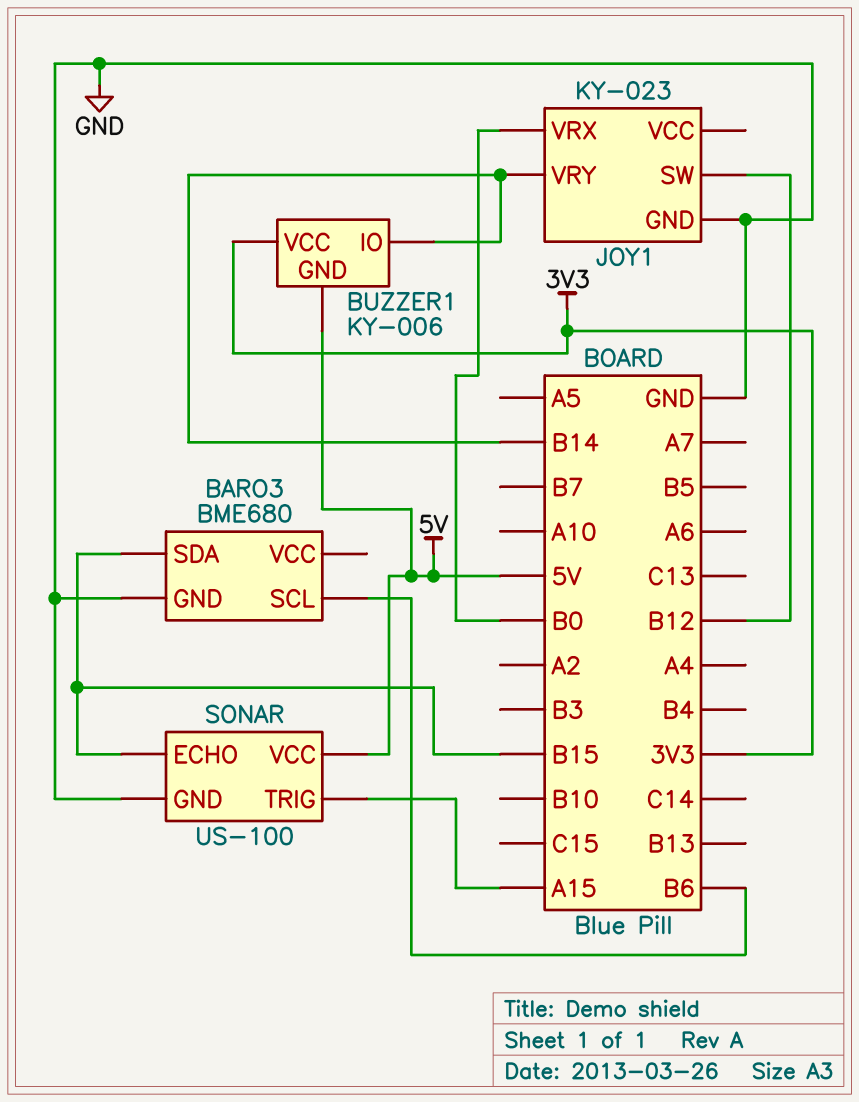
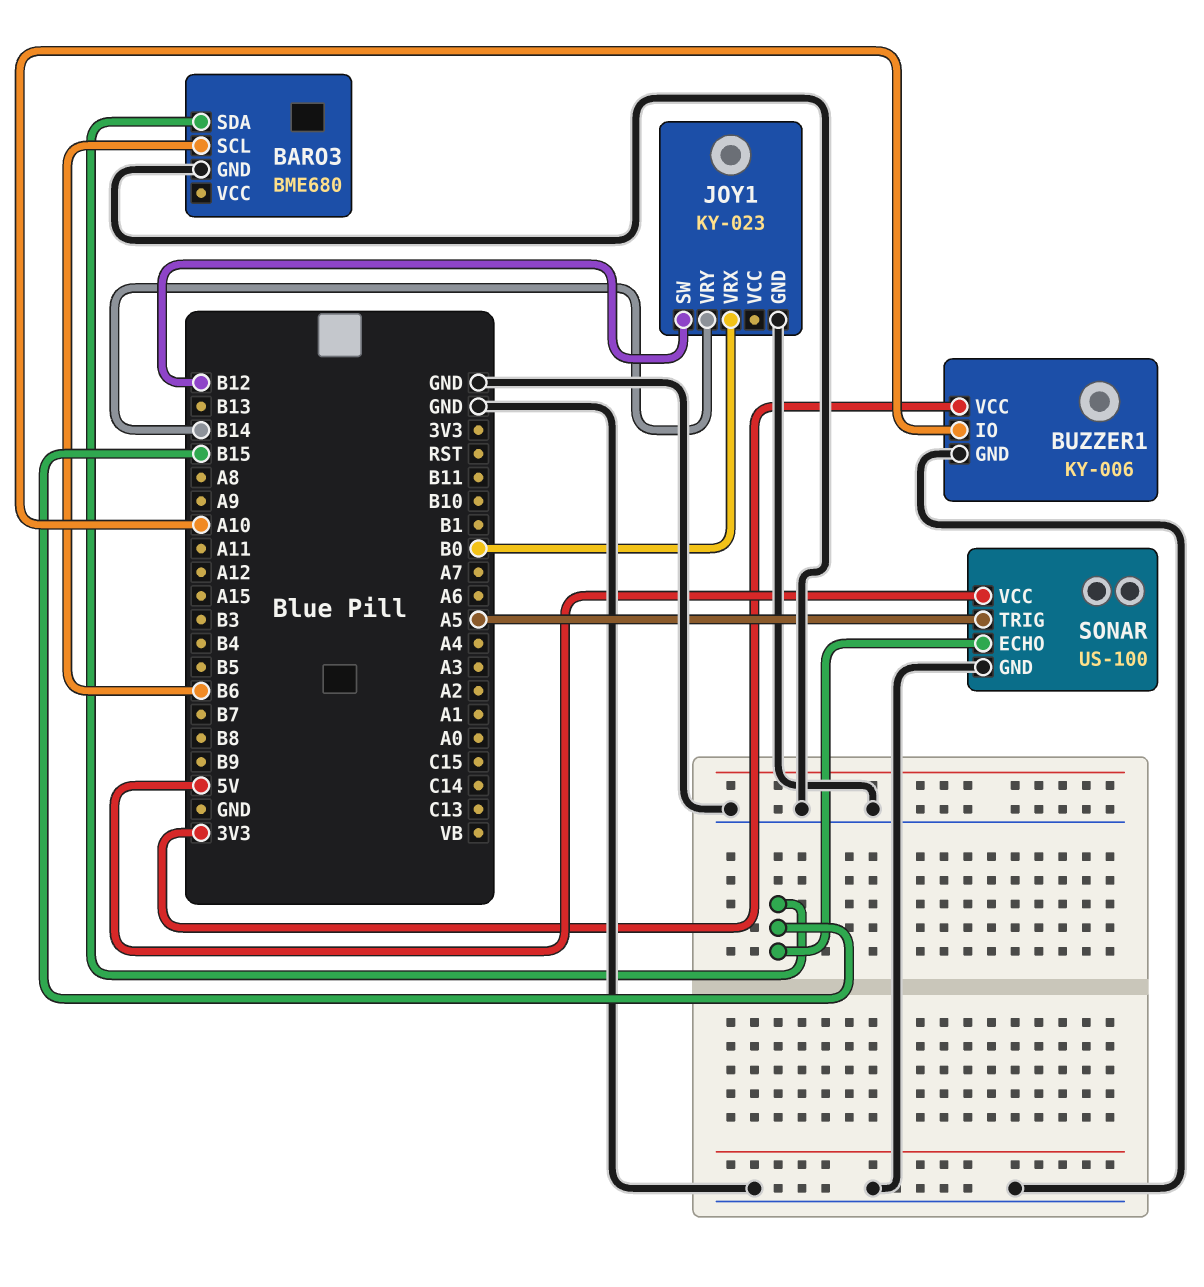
BUZZER1 pin GND: 5V -> GND
BUZZER1 pin IO: B14 -> A10
SONAR pin TRIG: A15 -> A5

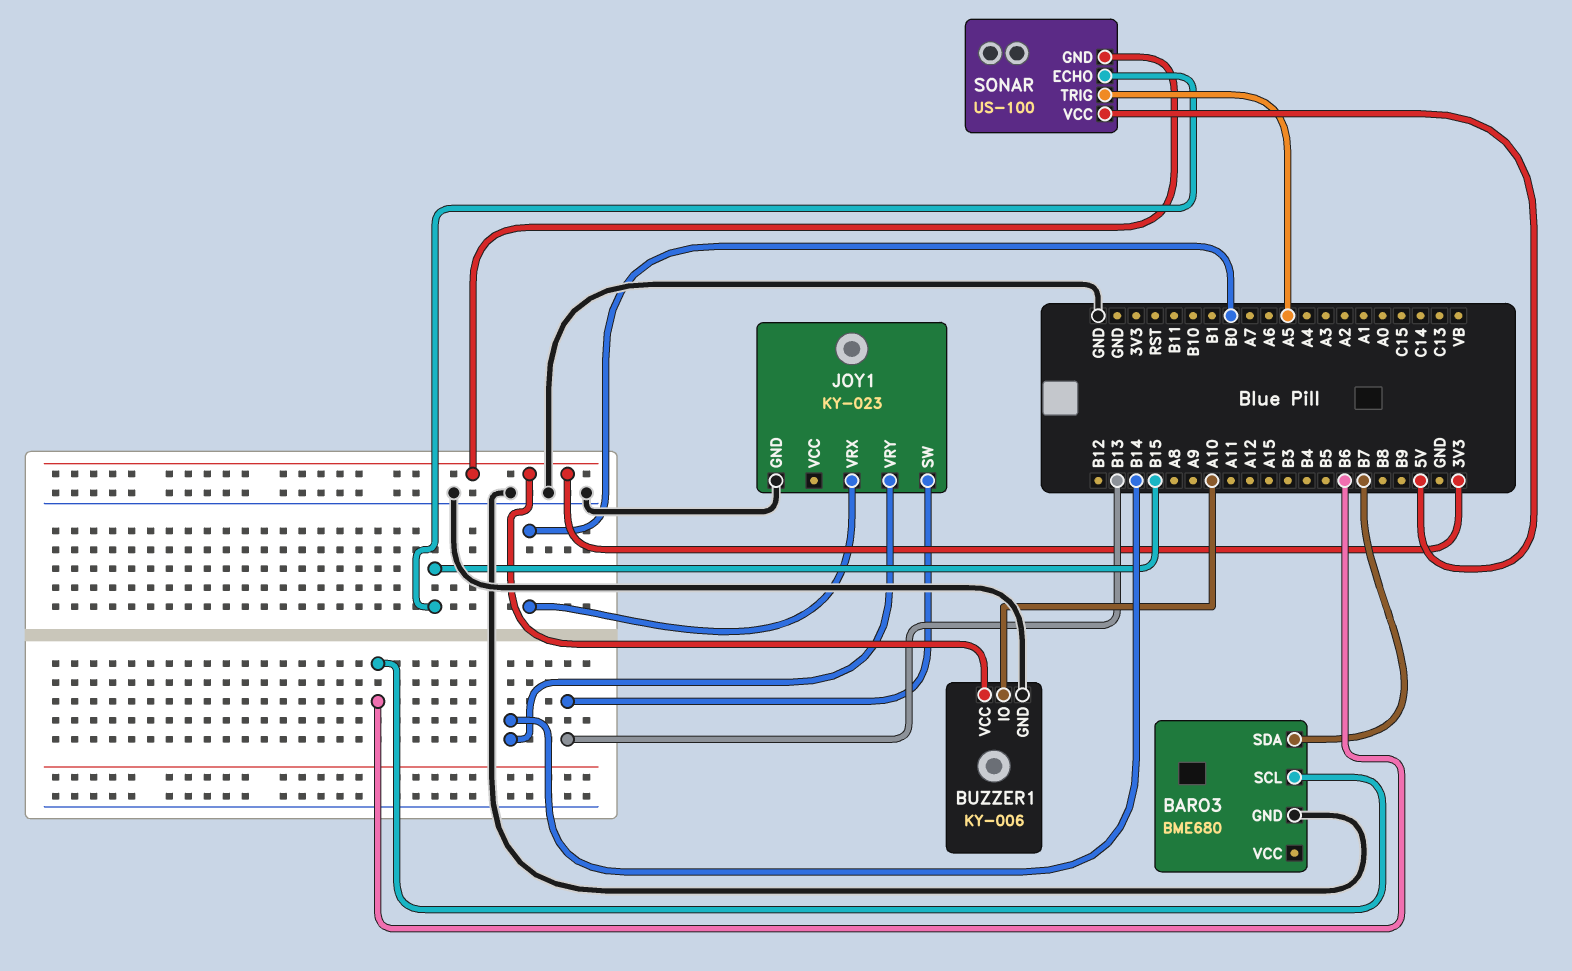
BARO3 pin SDA: B15 -> B7
JOY1 pin SW: B12 -> B13
SONAR pin GND: GND -> 3V3

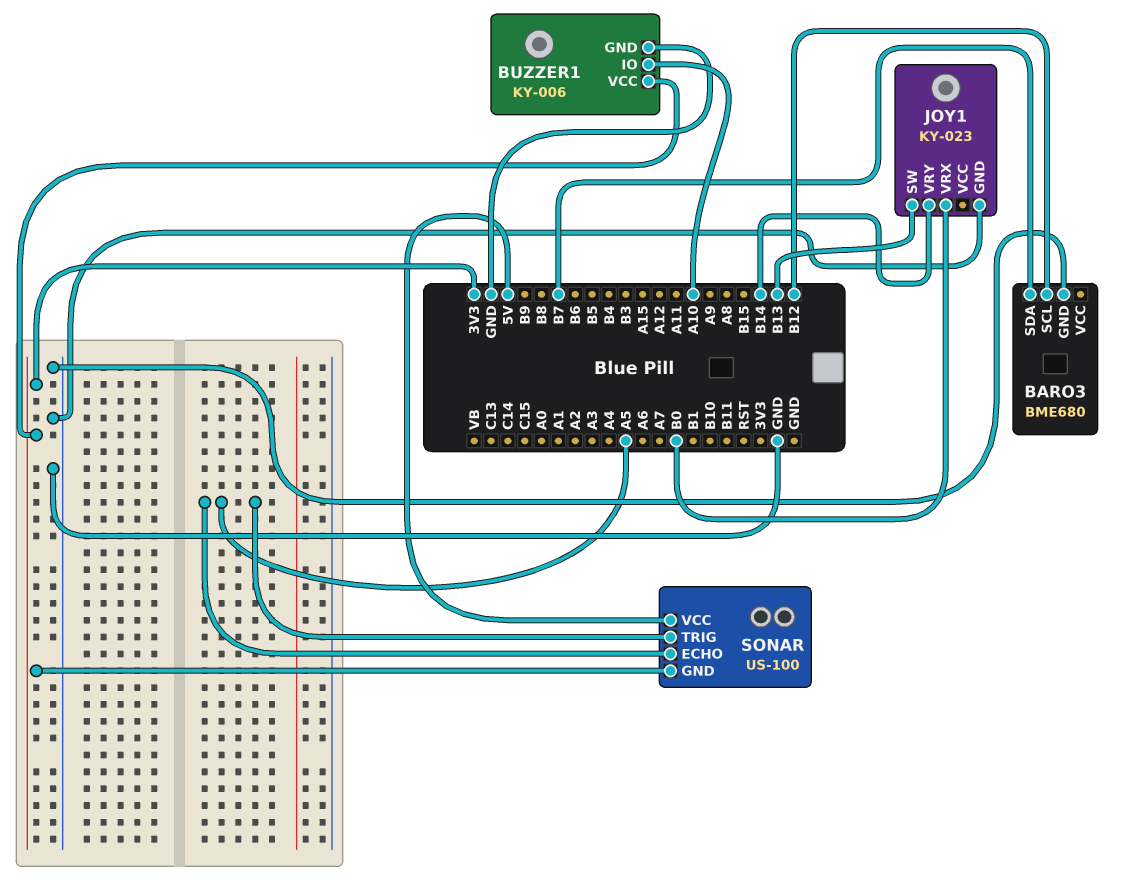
BARO3 pin SCL: B6 -> B12
SONAR pin ECHO: B15 -> A5

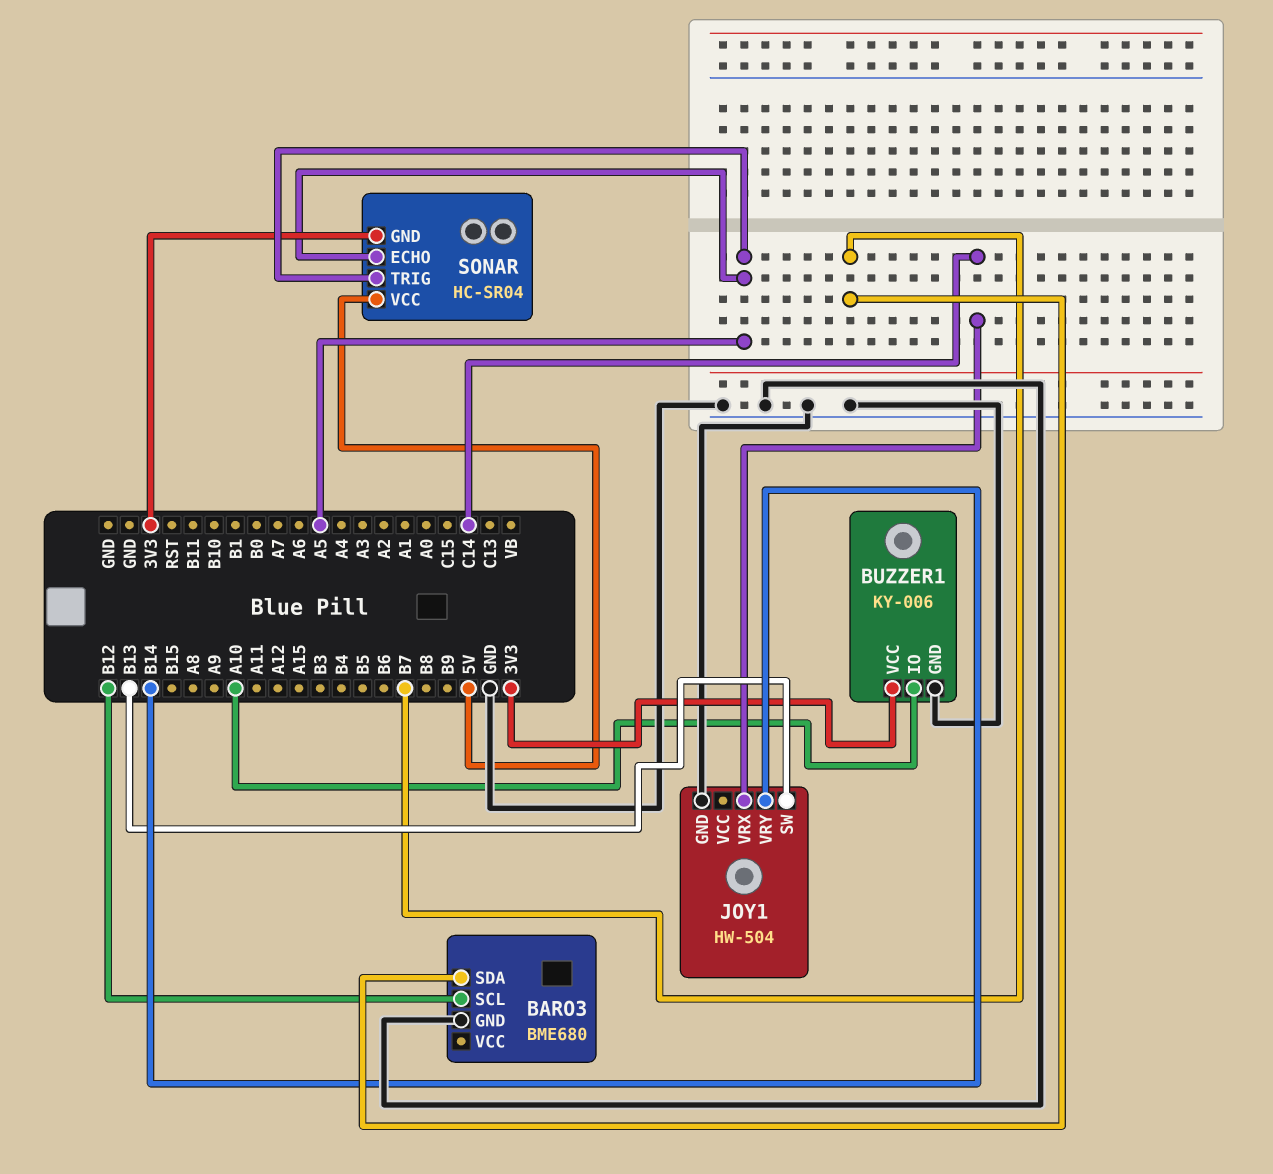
JOY1: KY-023 -> HW-504
JOY1 pin VRX: B0 -> C14
SONAR: US-100 -> HC-SR04

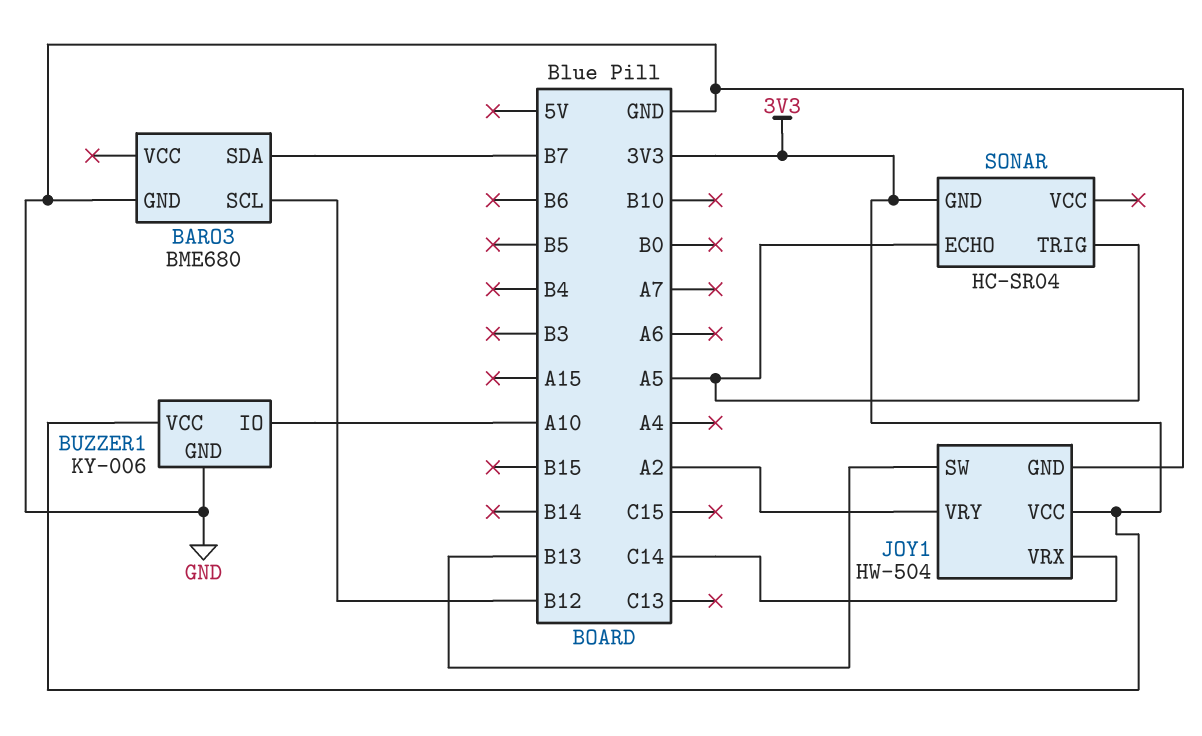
JOY1 pin VCC: none -> 3V3
JOY1 pin VRY: B14 -> A2
SONAR pin VCC: 5V -> none

